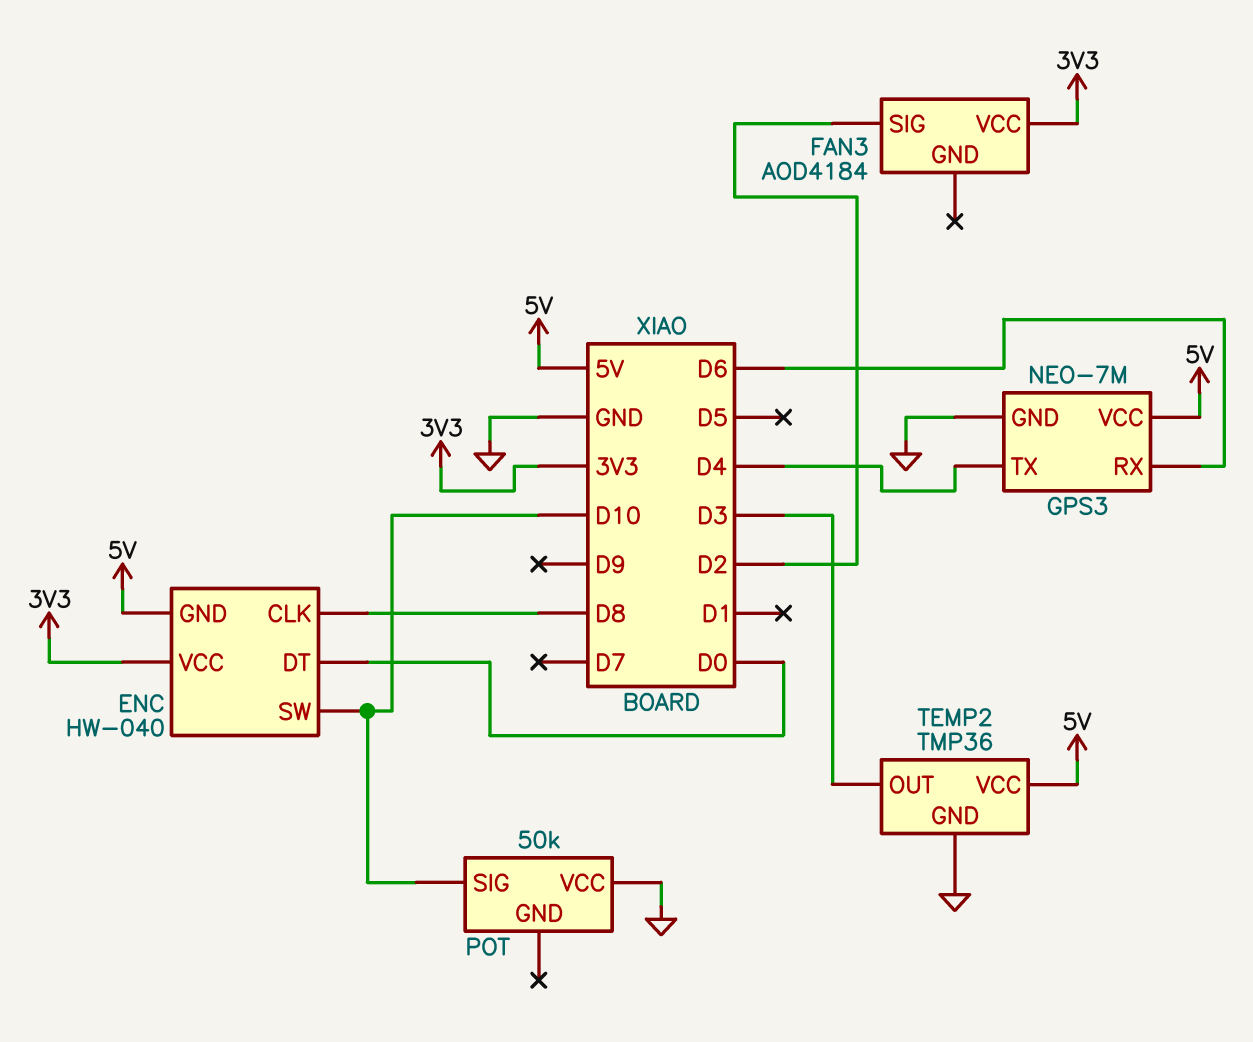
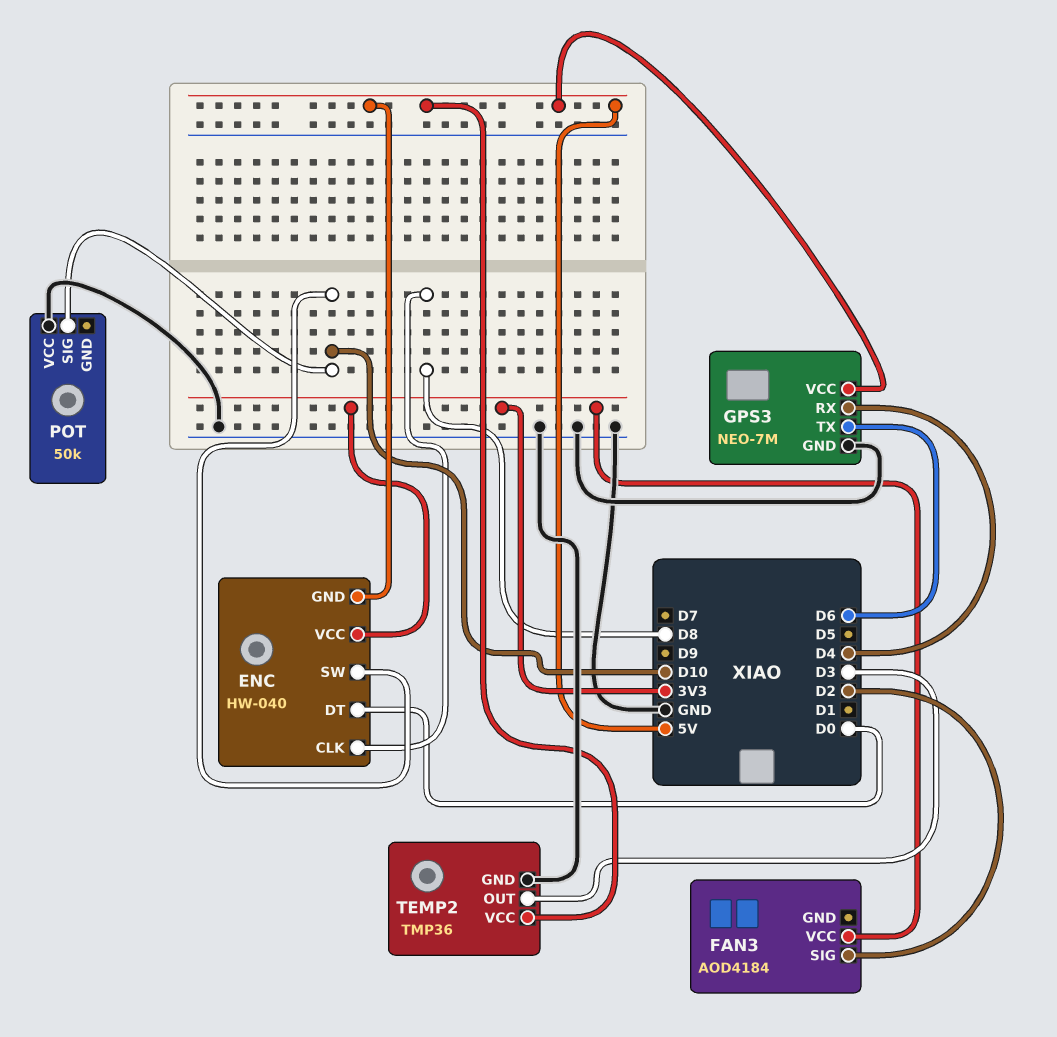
GPS3 pin RX: D6 -> D4
GPS3 pin TX: D4 -> D6

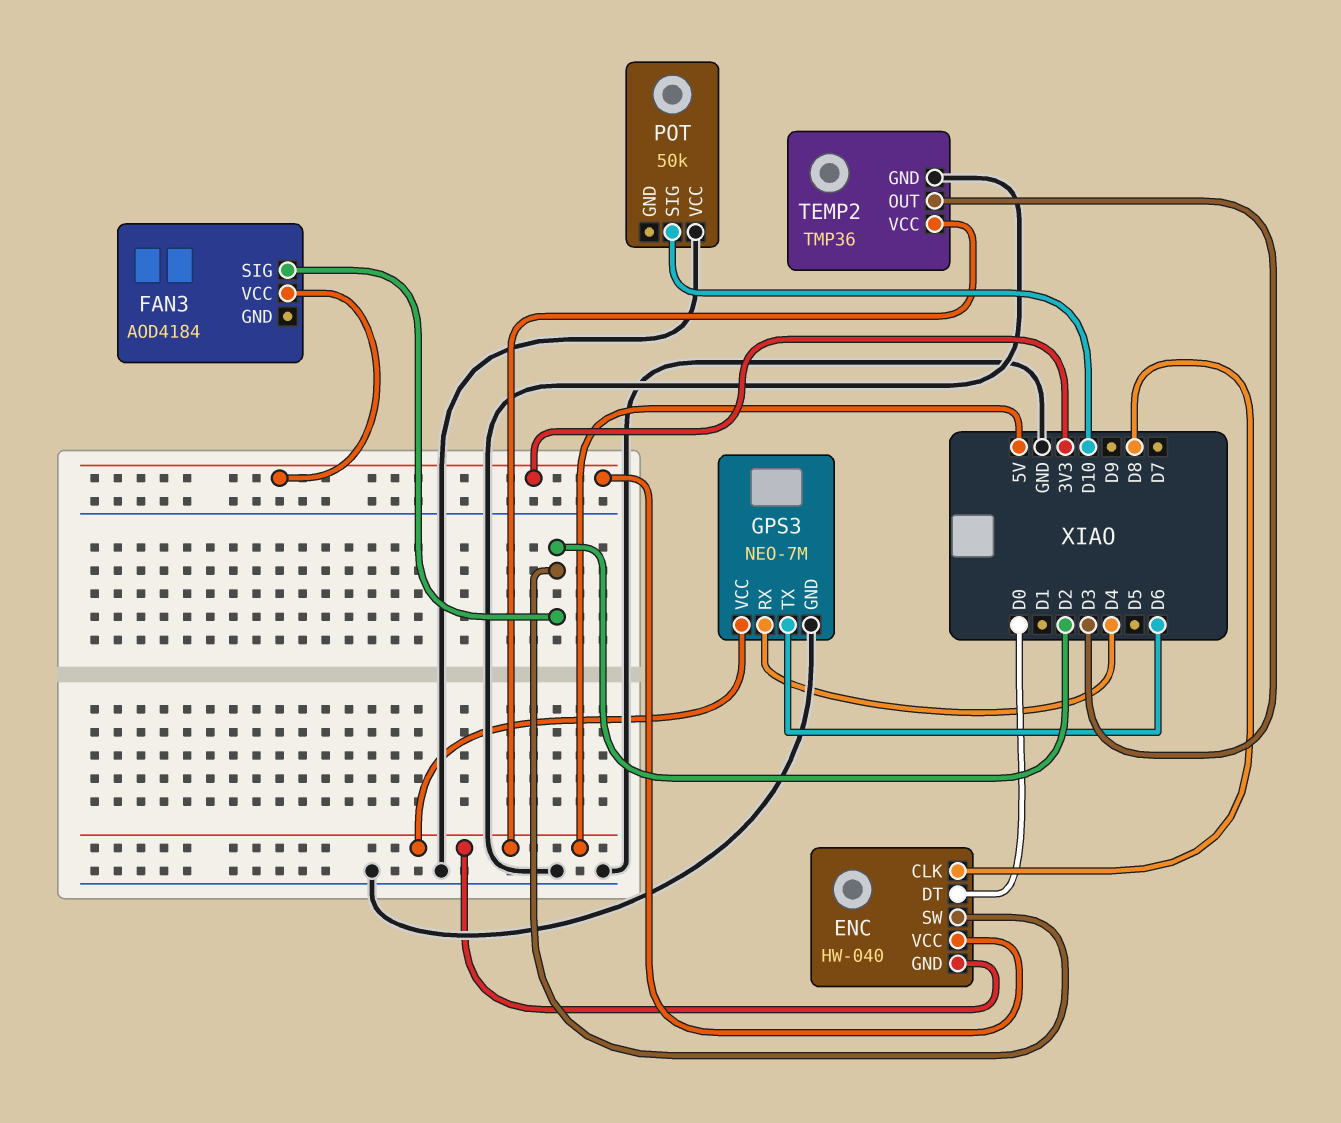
ENC pin SW: D10 -> D2

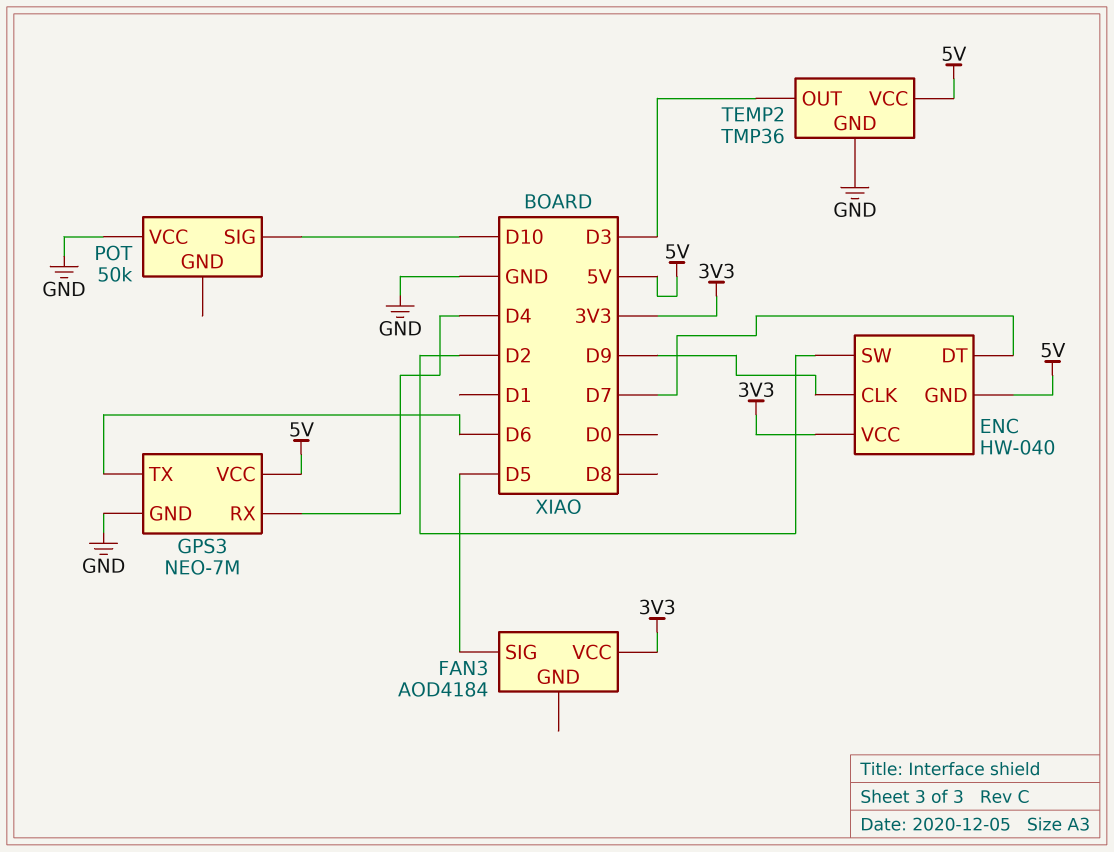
ENC pin CLK: D8 -> D9
ENC pin DT: D0 -> D7
FAN3 pin SIG: D2 -> D5

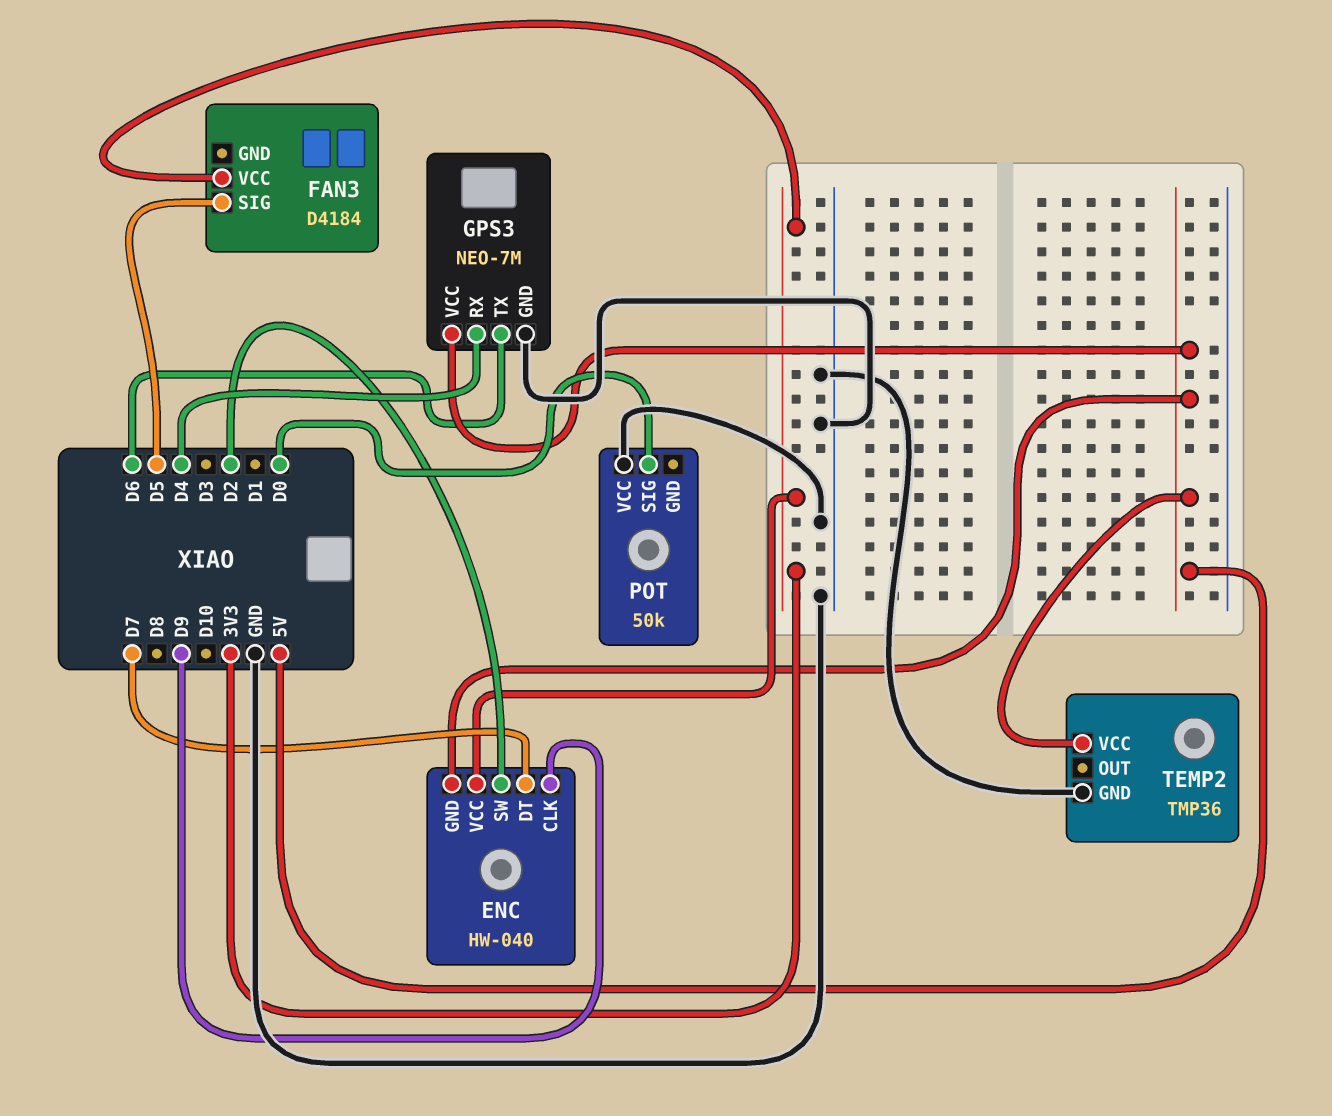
FAN3: AOD4184 -> D4184
POT pin SIG: D10 -> D0
TEMP2 pin OUT: D3 -> none

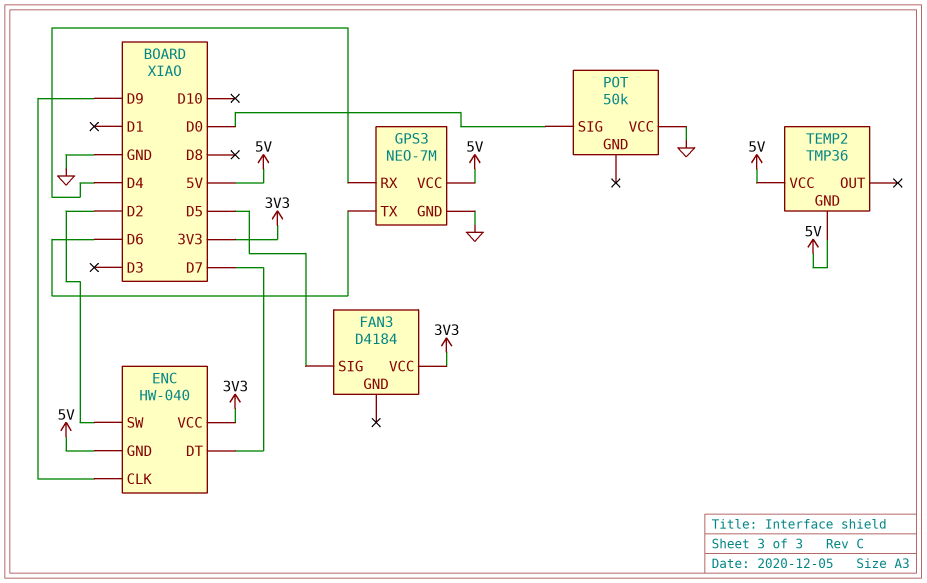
TEMP2 pin GND: GND -> 5V

